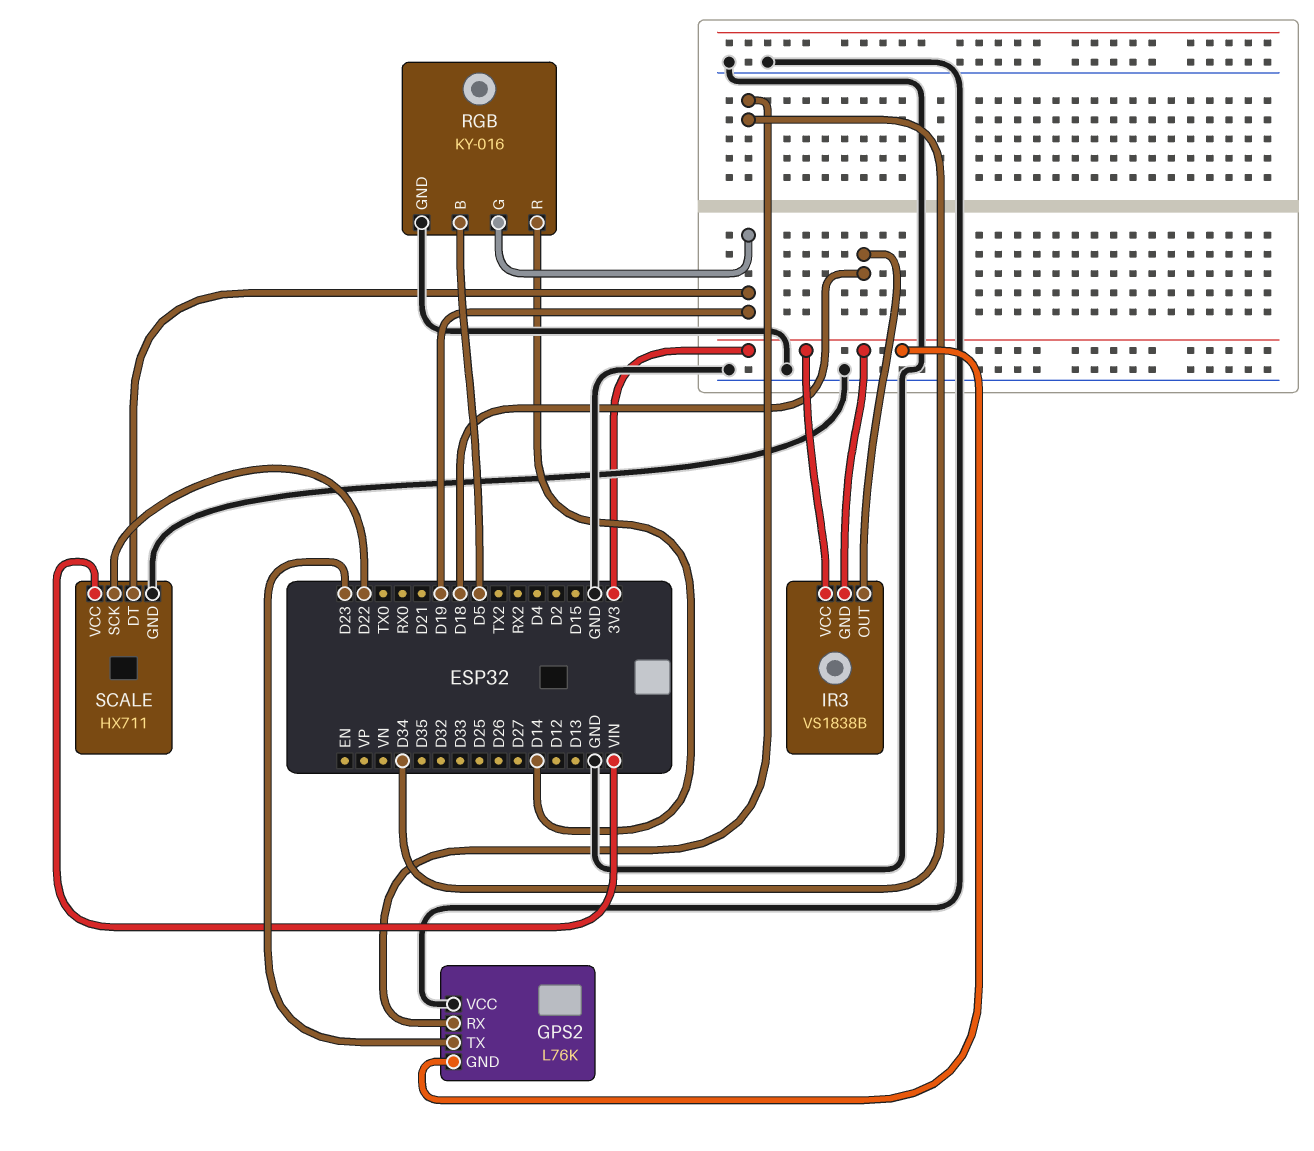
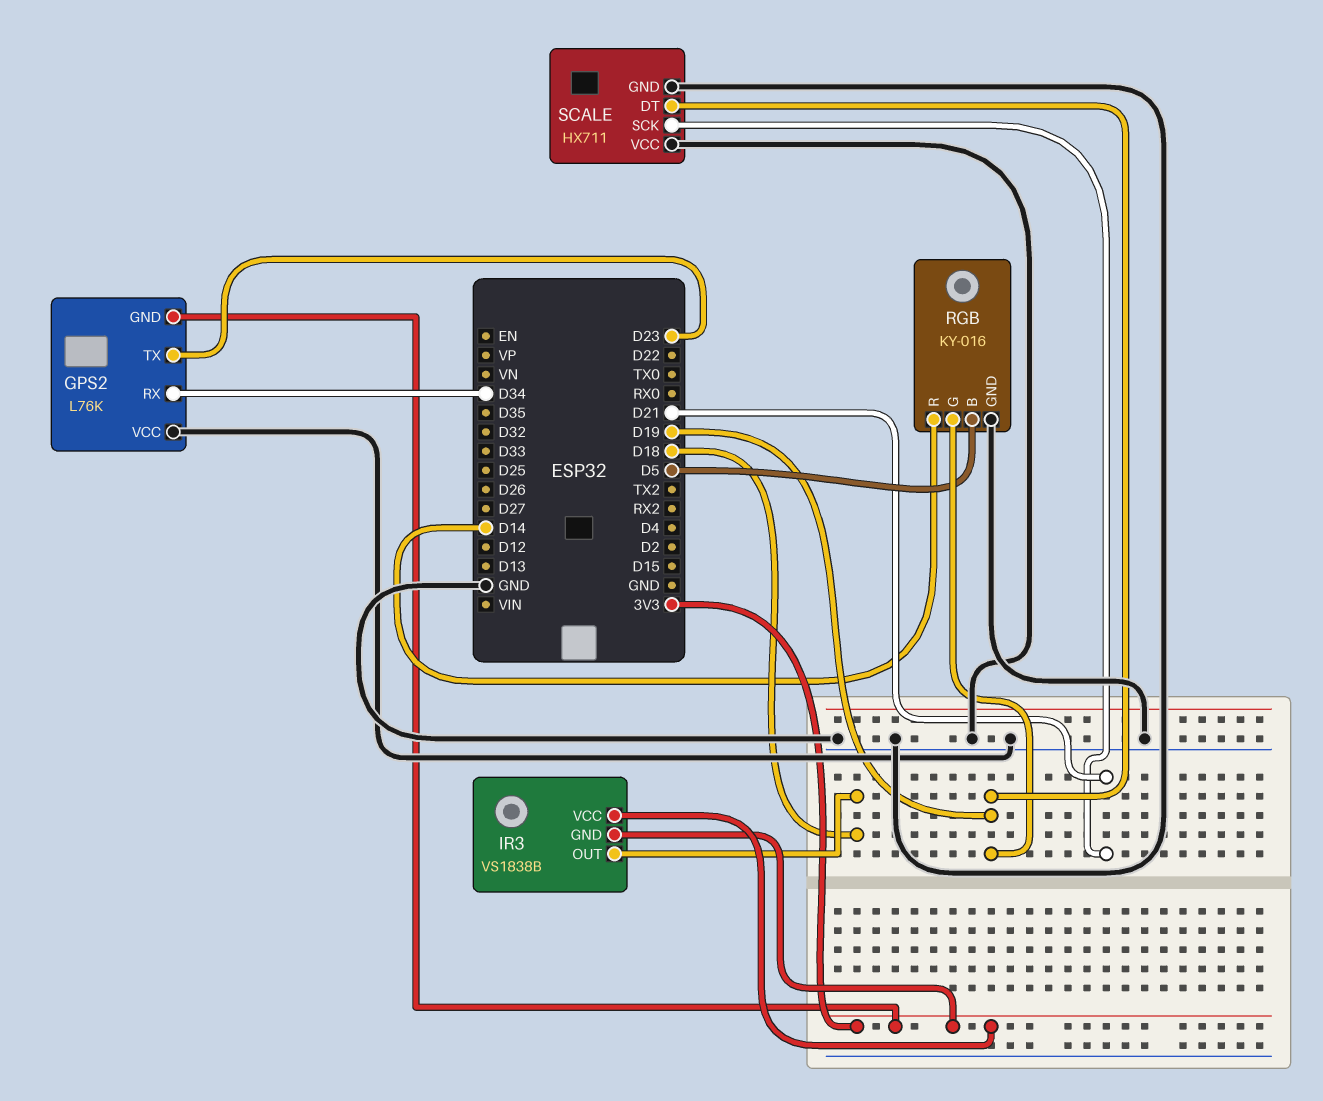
SCALE pin SCK: D22 -> D21
SCALE pin VCC: VIN -> GND

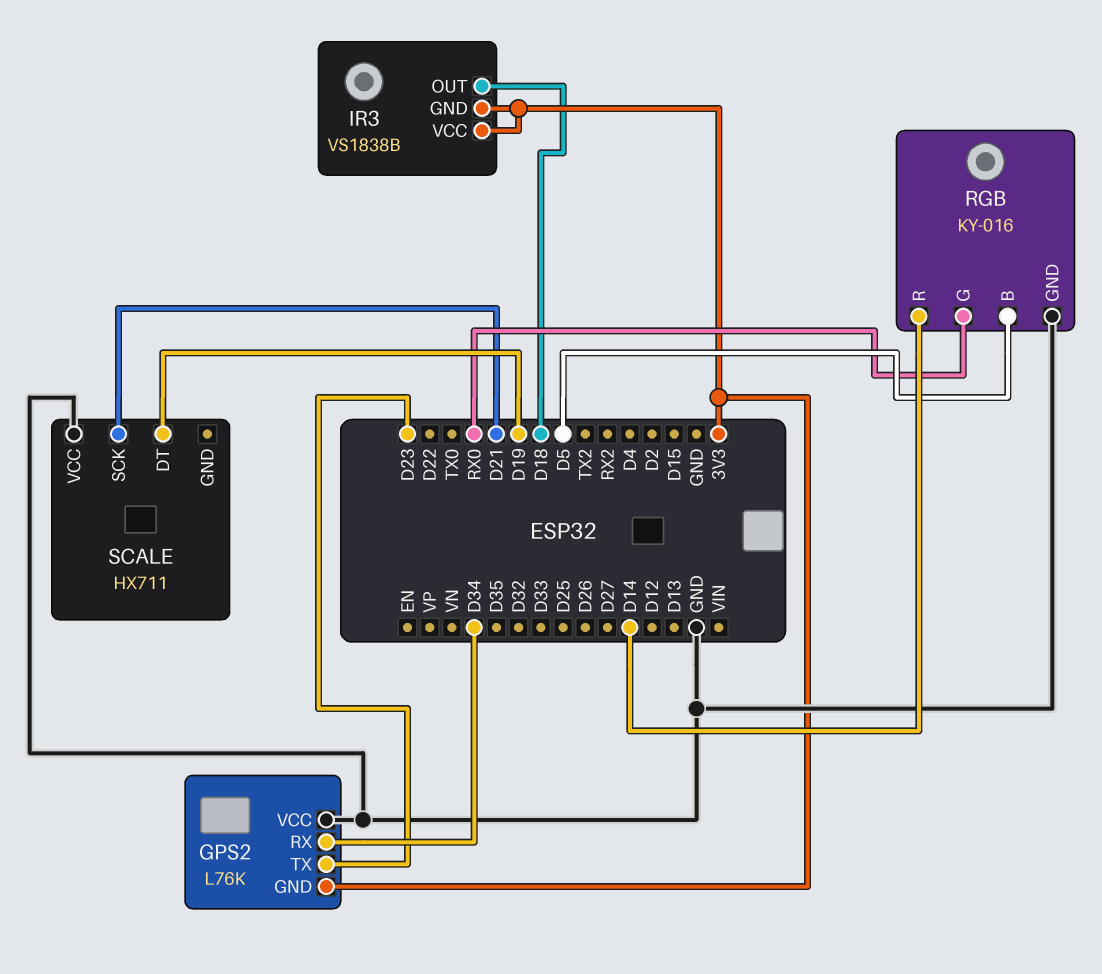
RGB pin G: D19 -> RX0
SCALE pin GND: GND -> none

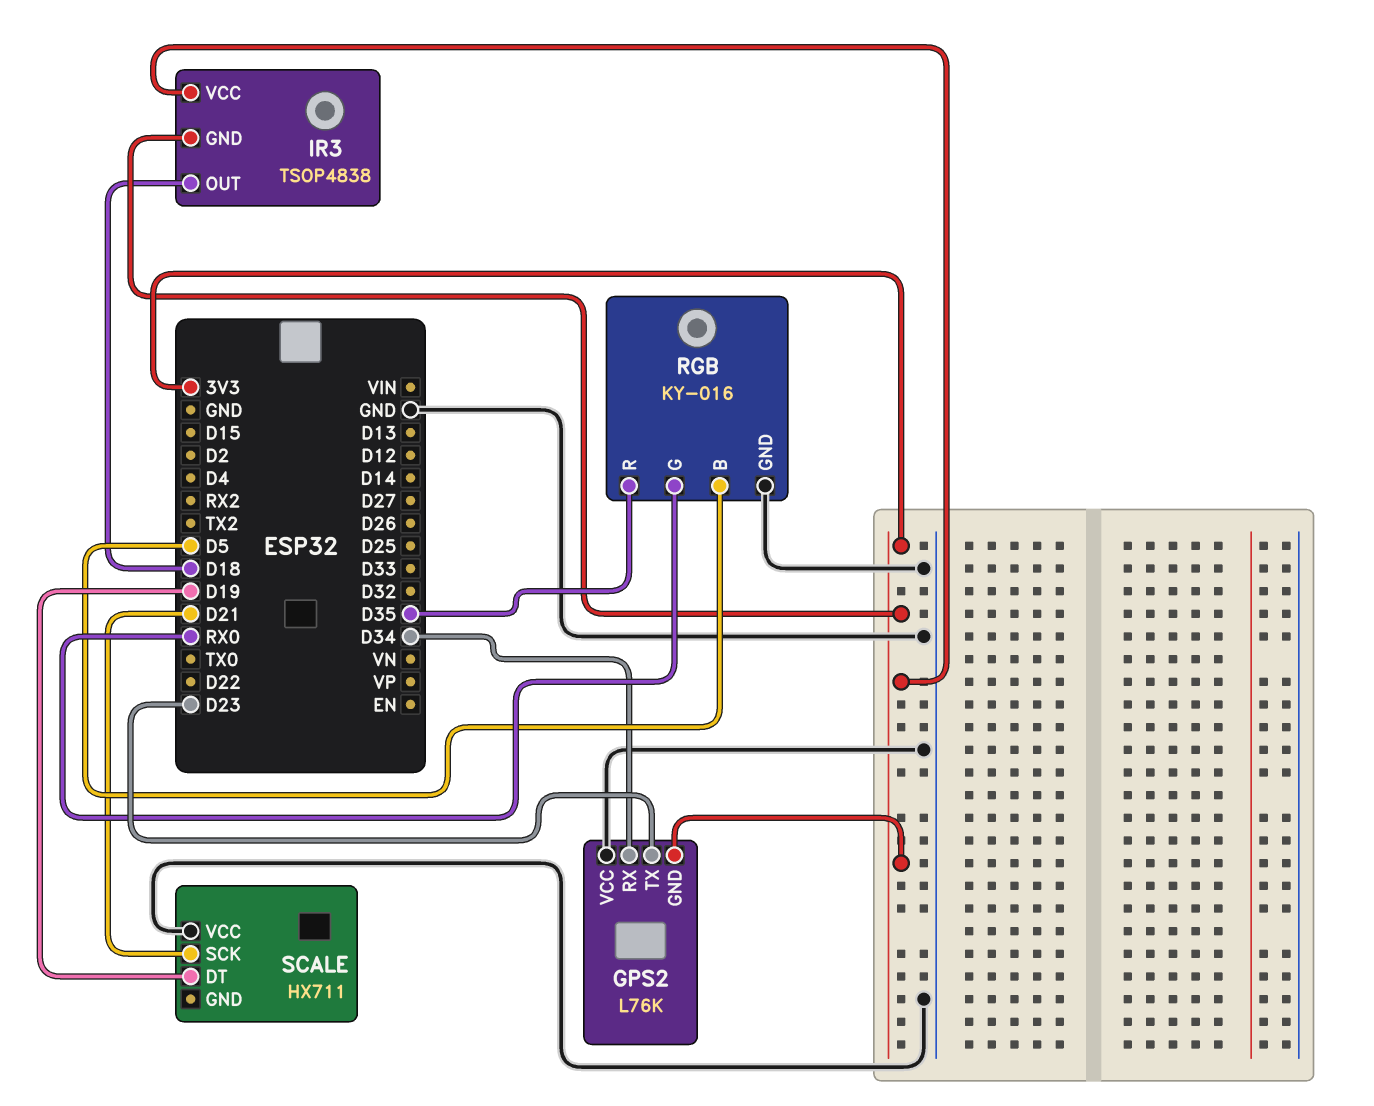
IR3: VS1838B -> TSOP4838
RGB pin R: D14 -> D35

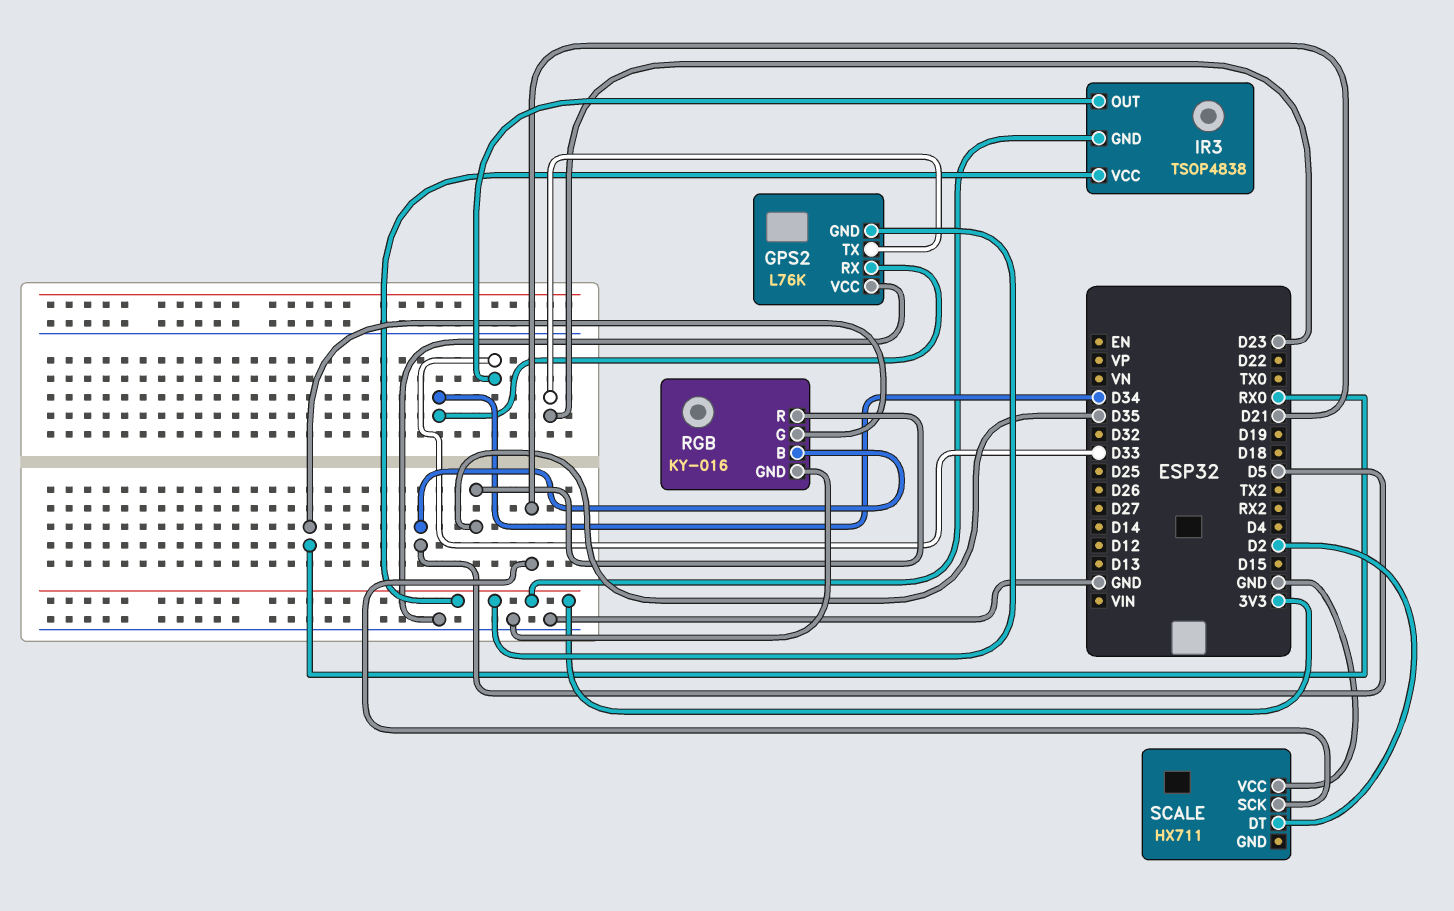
IR3 pin OUT: D18 -> D33
SCALE pin DT: D19 -> D2

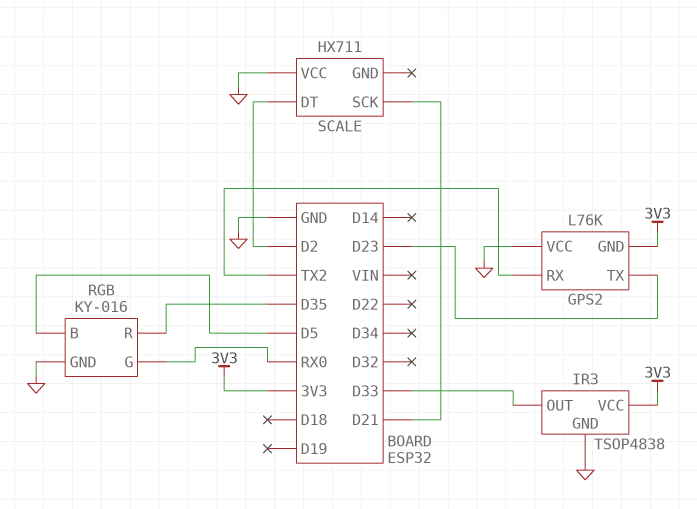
GPS2 pin RX: D34 -> TX2
IR3 pin GND: 3V3 -> GND

